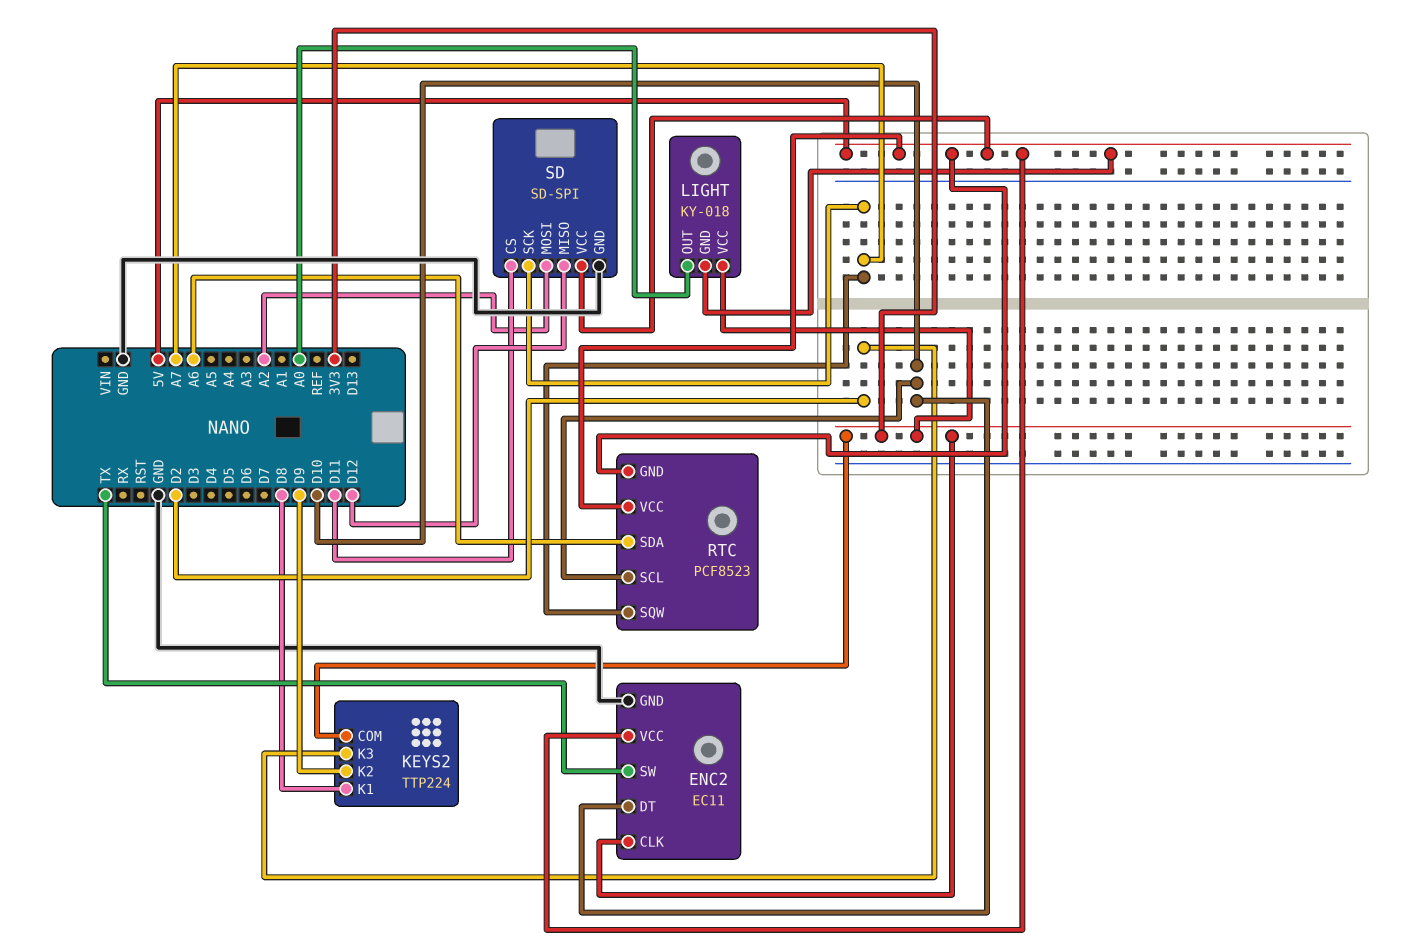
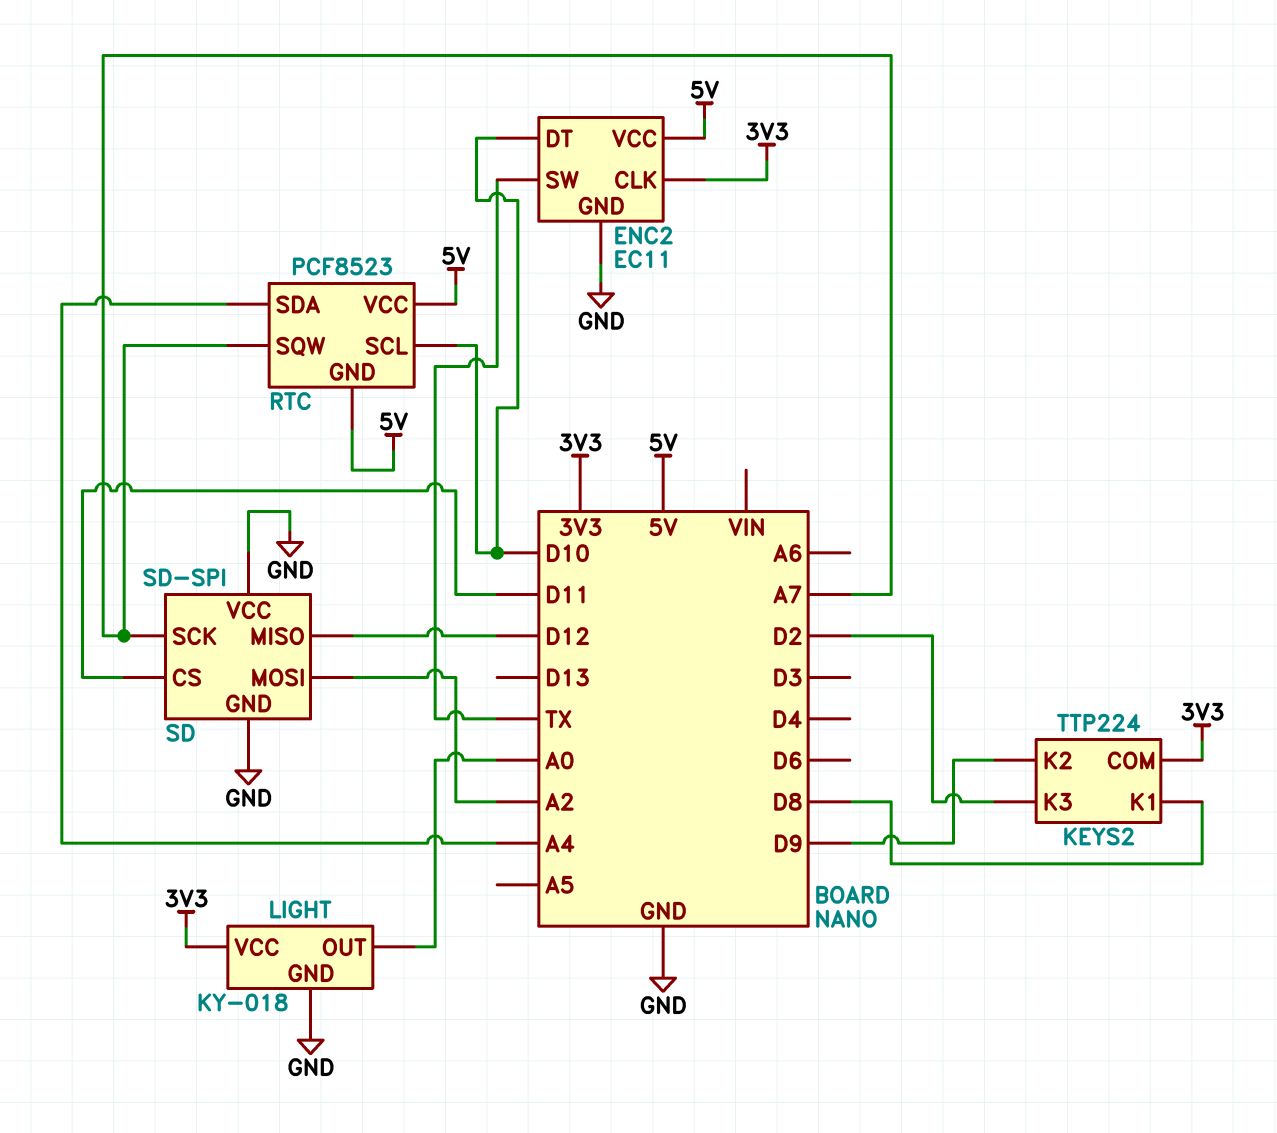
LIGHT pin GND: 5V -> GND
RTC pin SDA: A6 -> A4
SD pin VCC: 5V -> GND

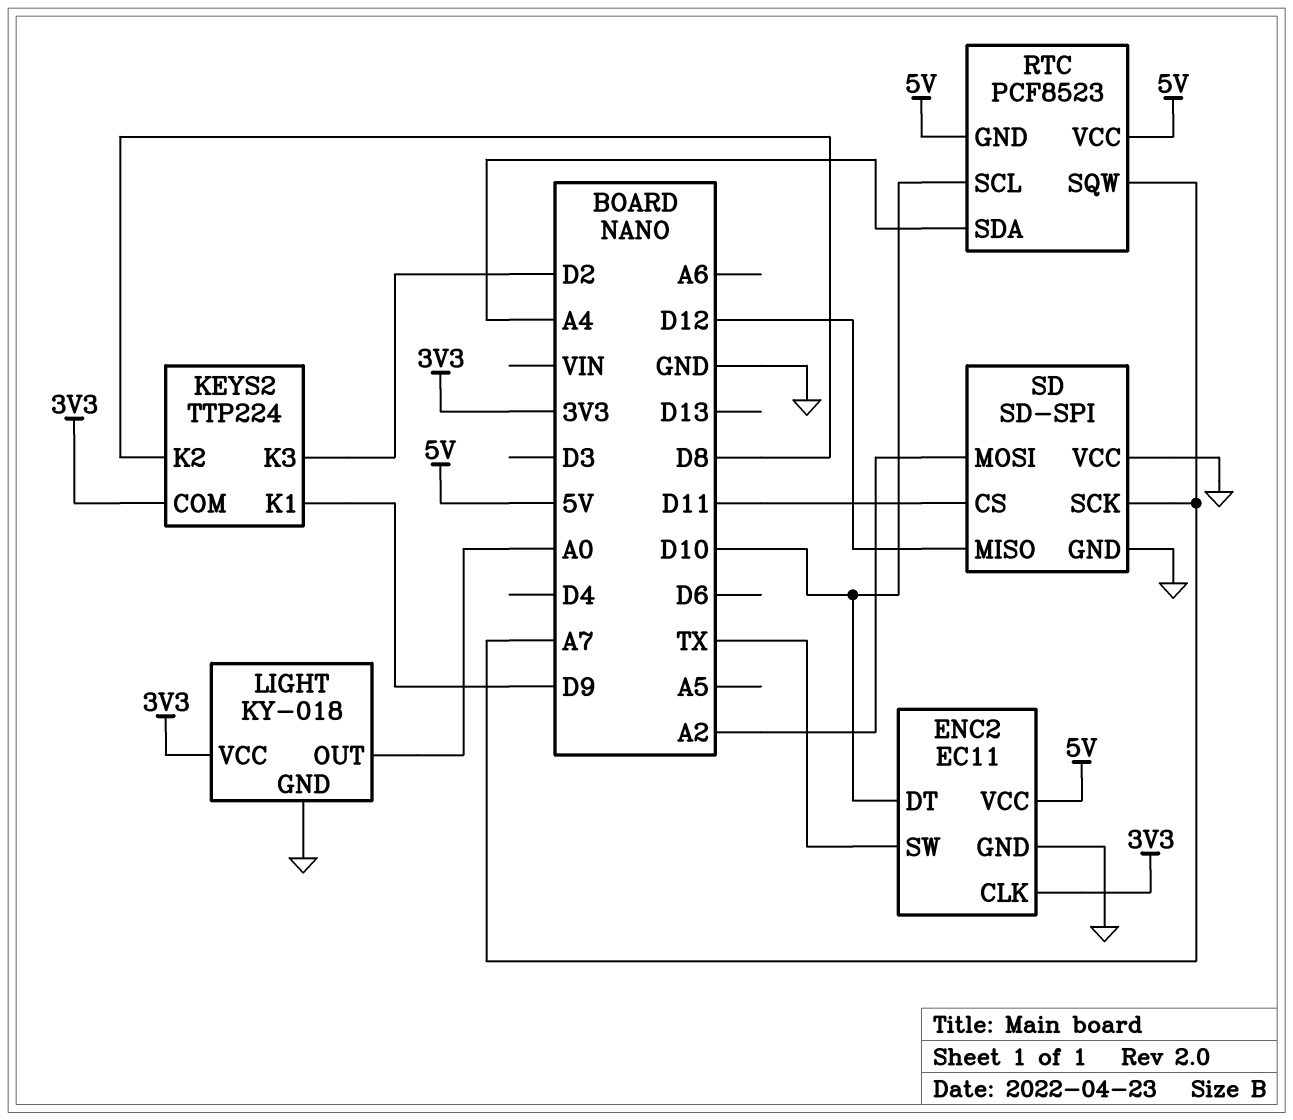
KEYS2 pin K1: D8 -> D9
KEYS2 pin K2: D9 -> D8

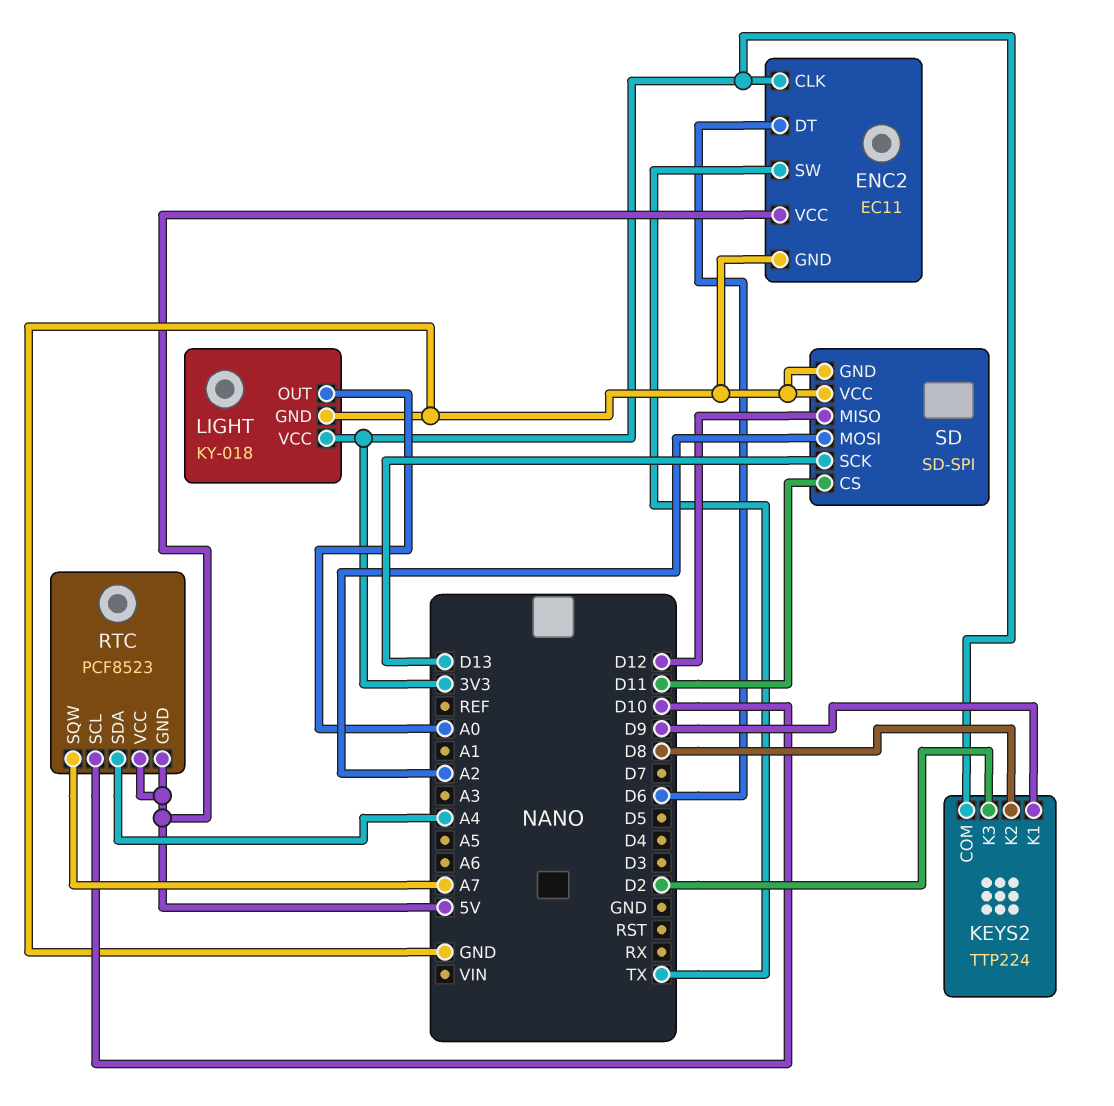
ENC2 pin DT: D10 -> D6
SD pin SCK: A7 -> D13

